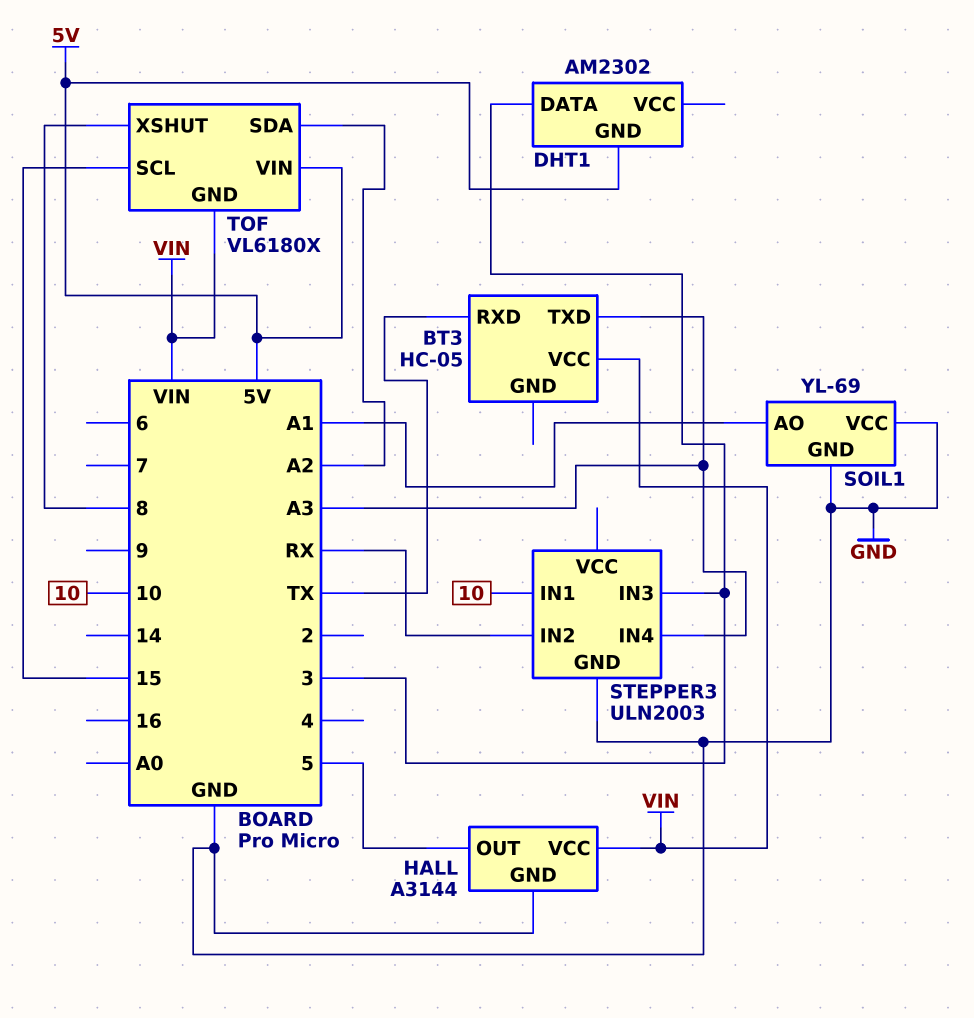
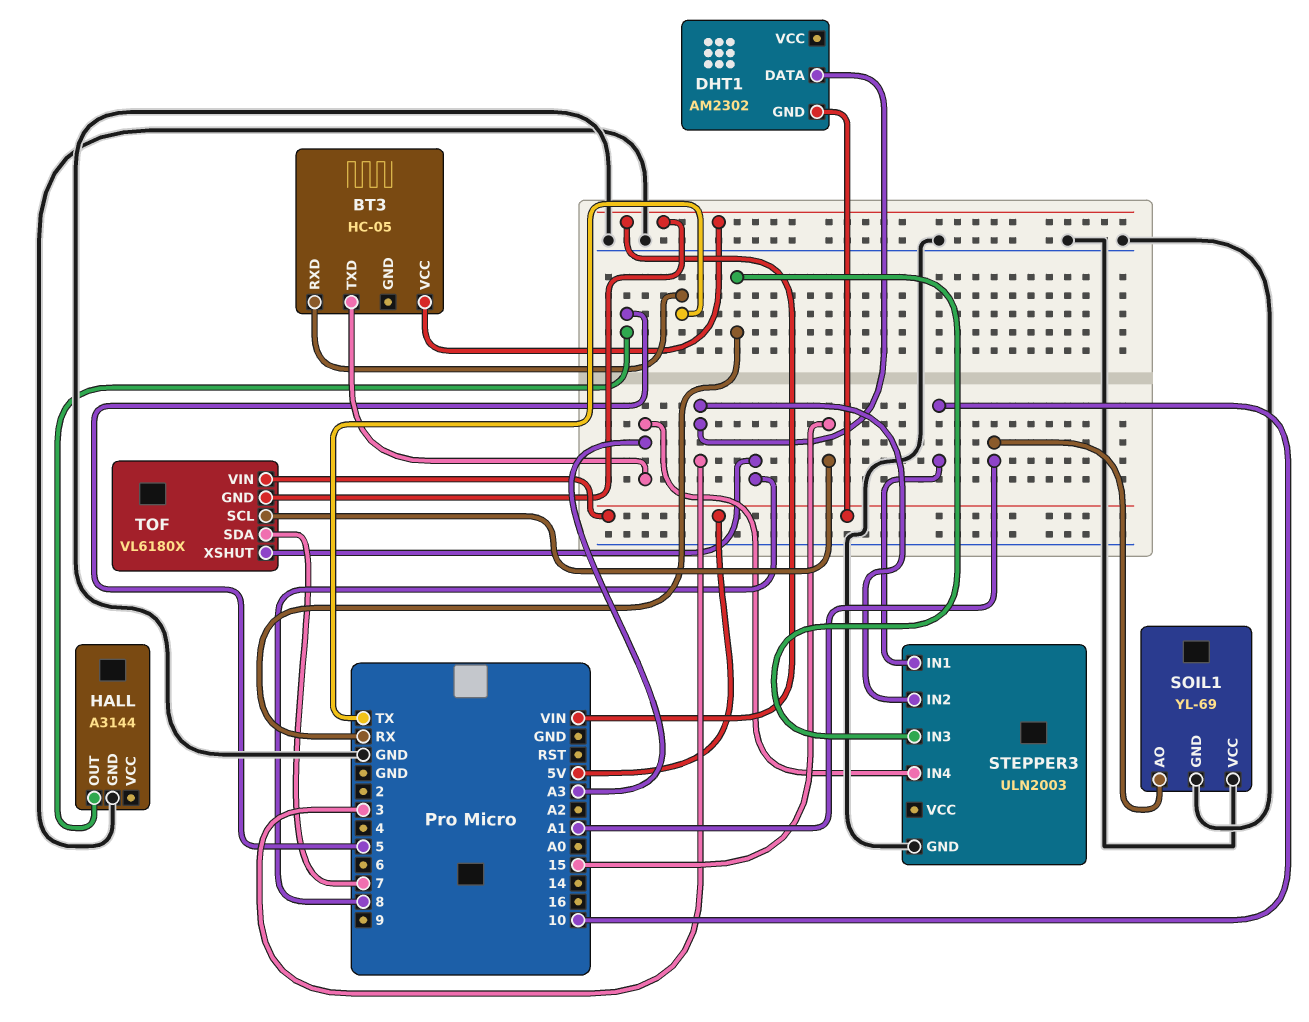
HALL pin VCC: VIN -> none
STEPPER3 pin IN2: RX -> 3
STEPPER3 pin IN3: 3 -> RX
TOF pin SDA: A2 -> 7

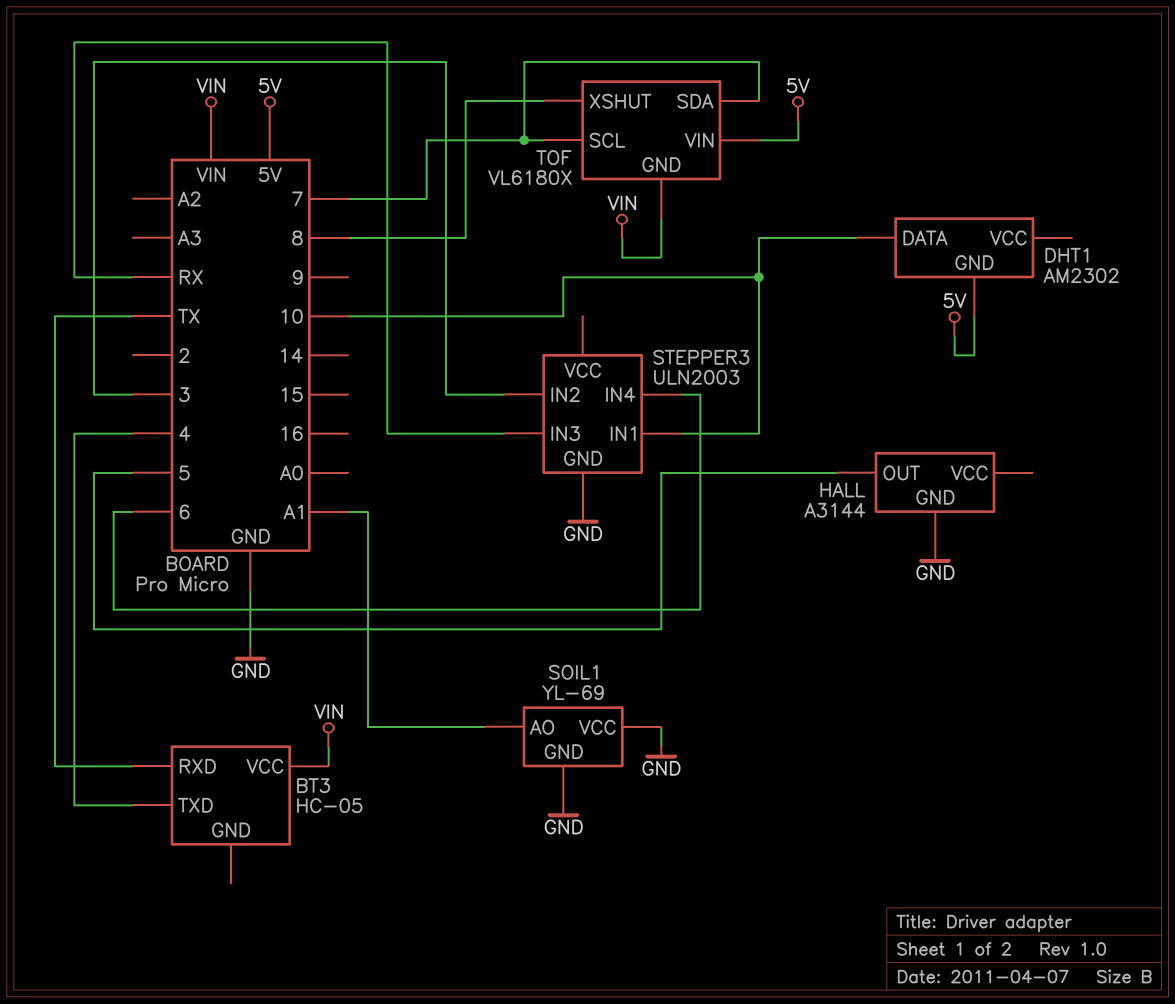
BT3 pin TXD: A3 -> 4
DHT1 pin DATA: 3 -> 10
STEPPER3 pin IN4: A3 -> 6
TOF pin SCL: 15 -> 7

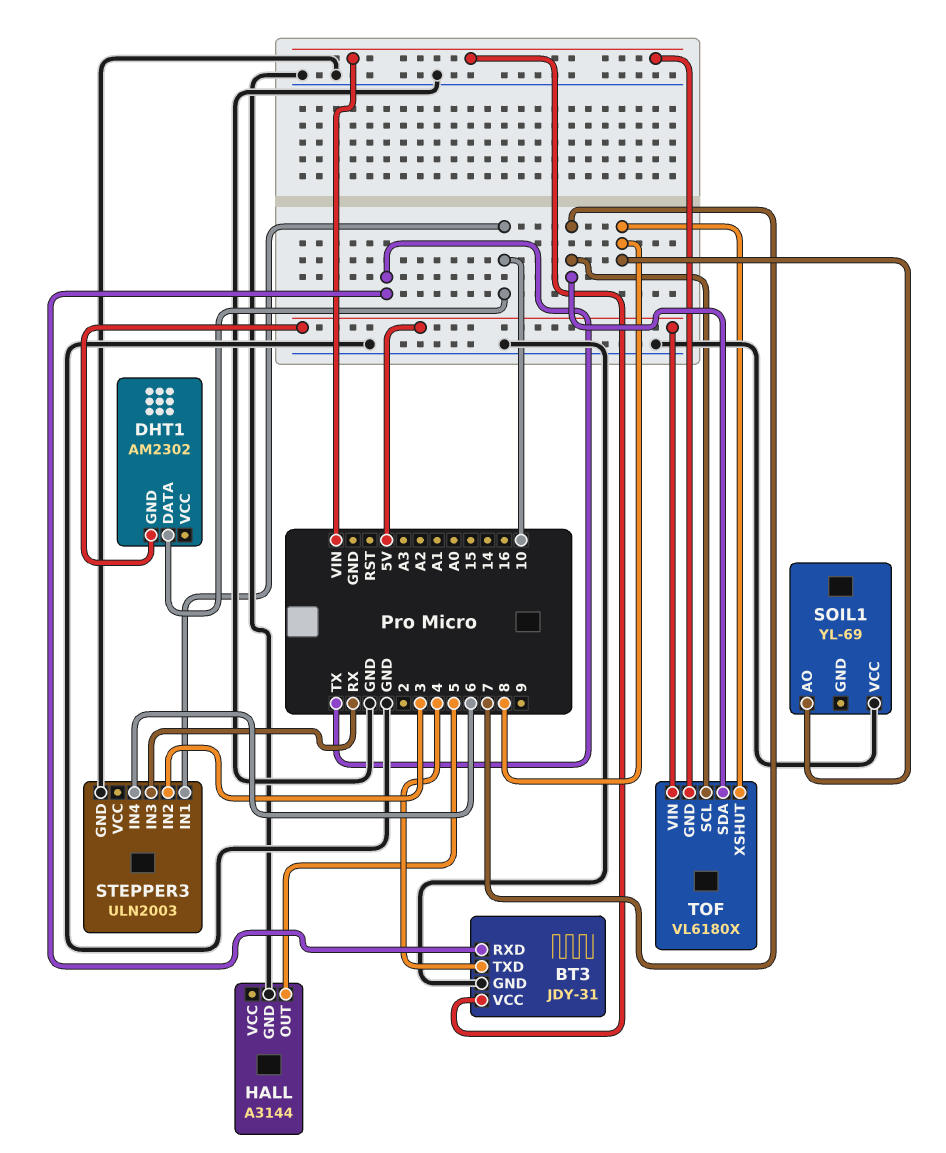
BT3: HC-05 -> JDY-31
BT3 pin GND: none -> GND
SOIL1 pin AO: A1 -> 8
SOIL1 pin GND: GND -> none

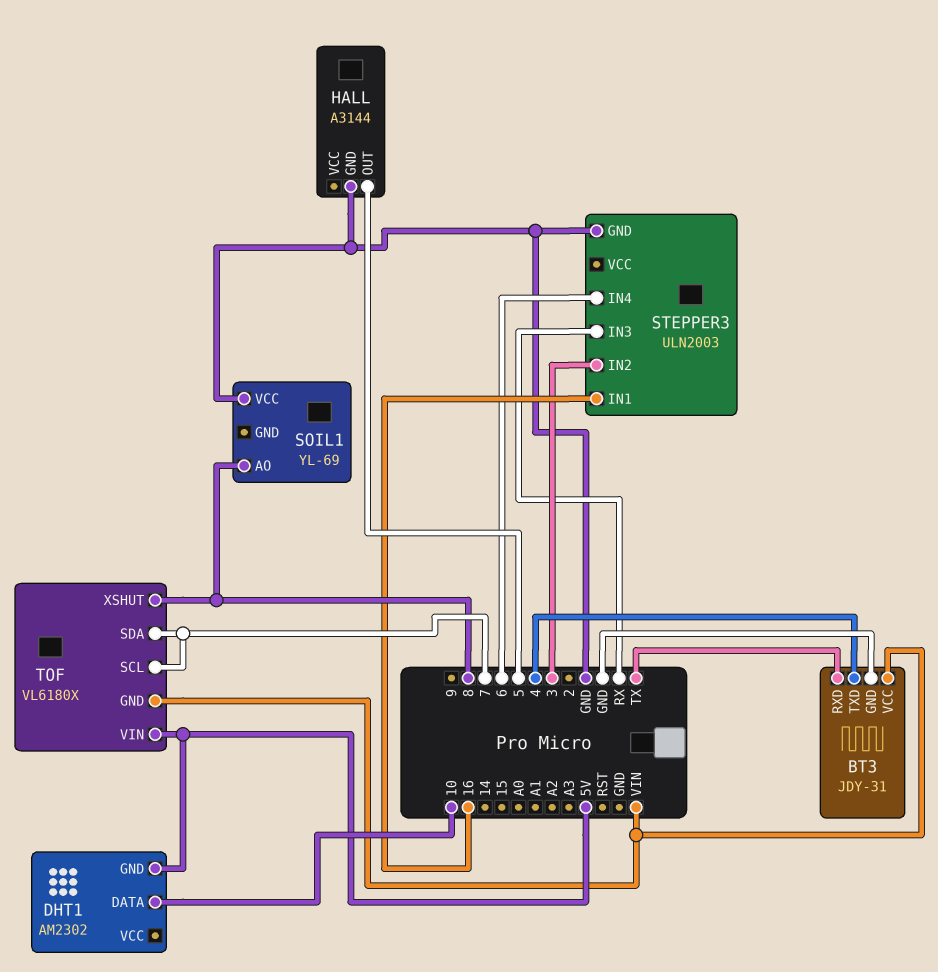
STEPPER3 pin IN1: 10 -> 16

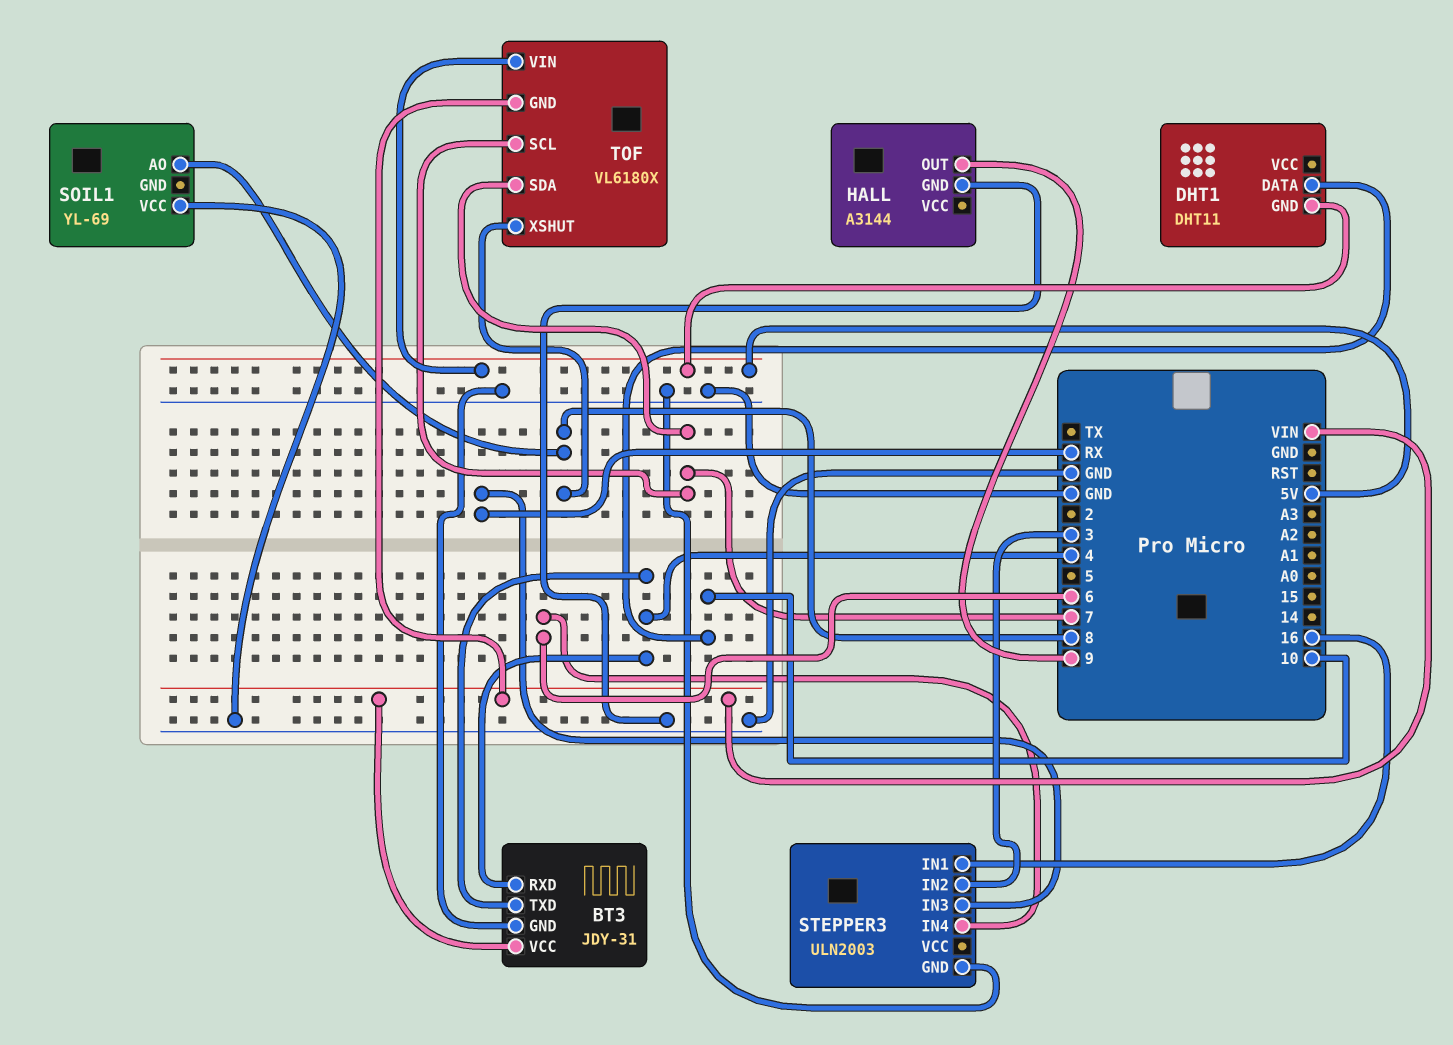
BT3 pin RXD: TX -> 4
DHT1: AM2302 -> DHT11
HALL pin OUT: 5 -> 9

